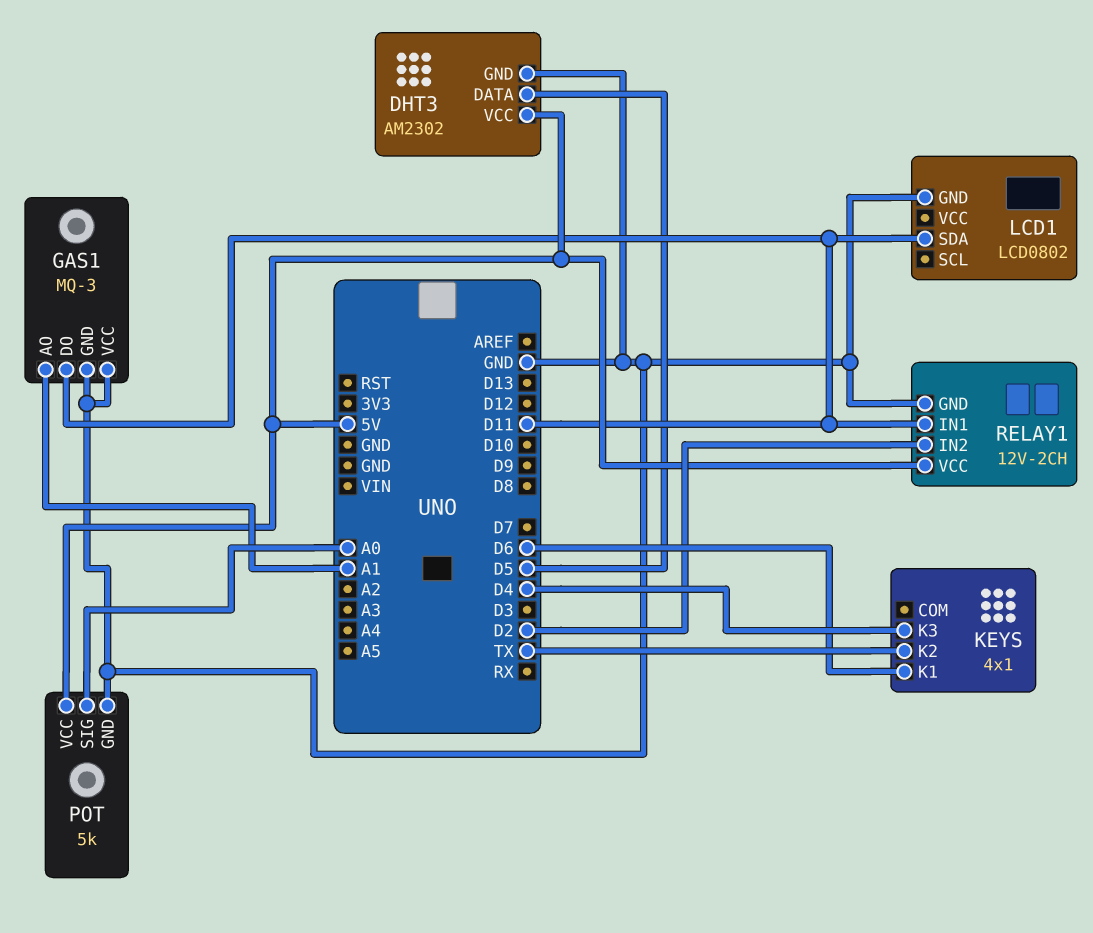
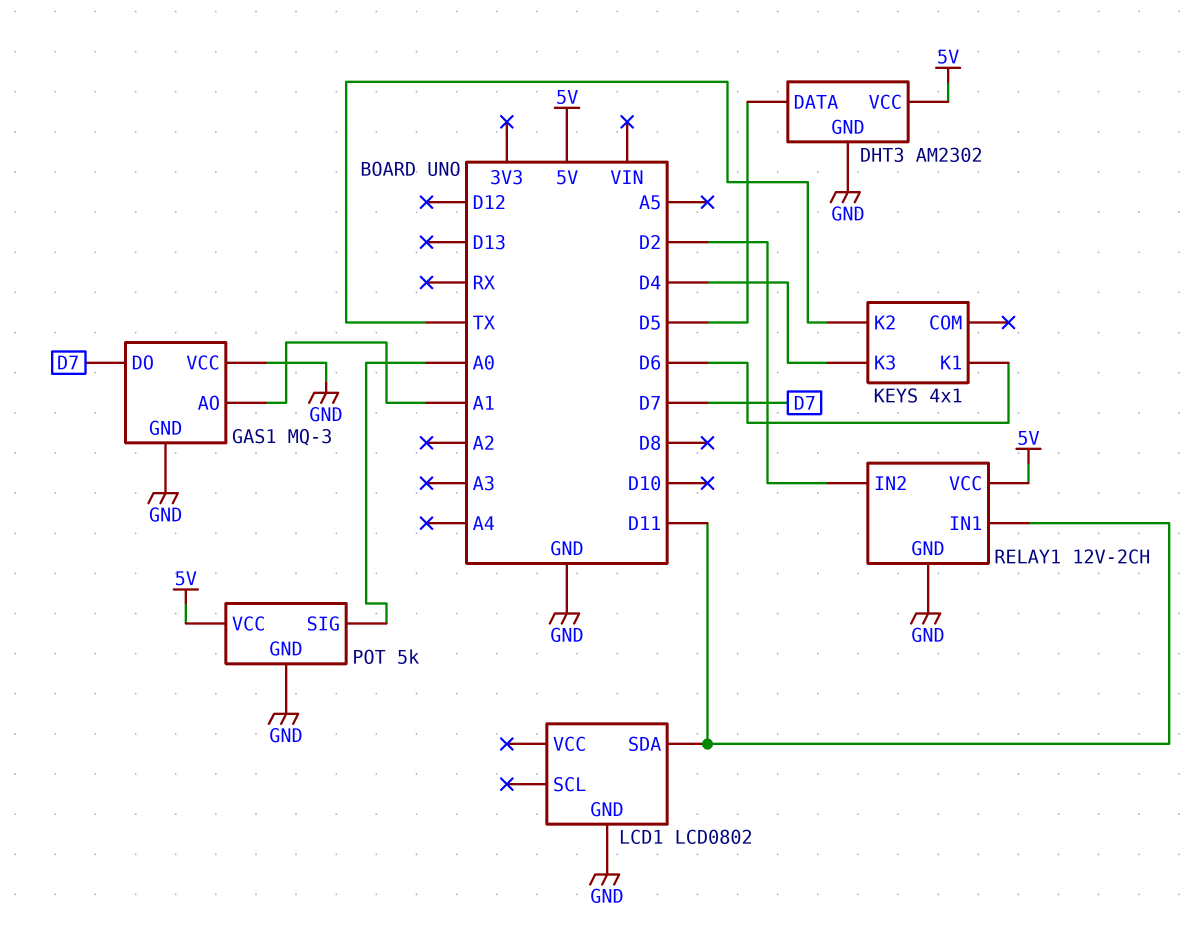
GAS1 pin DO: D11 -> D7

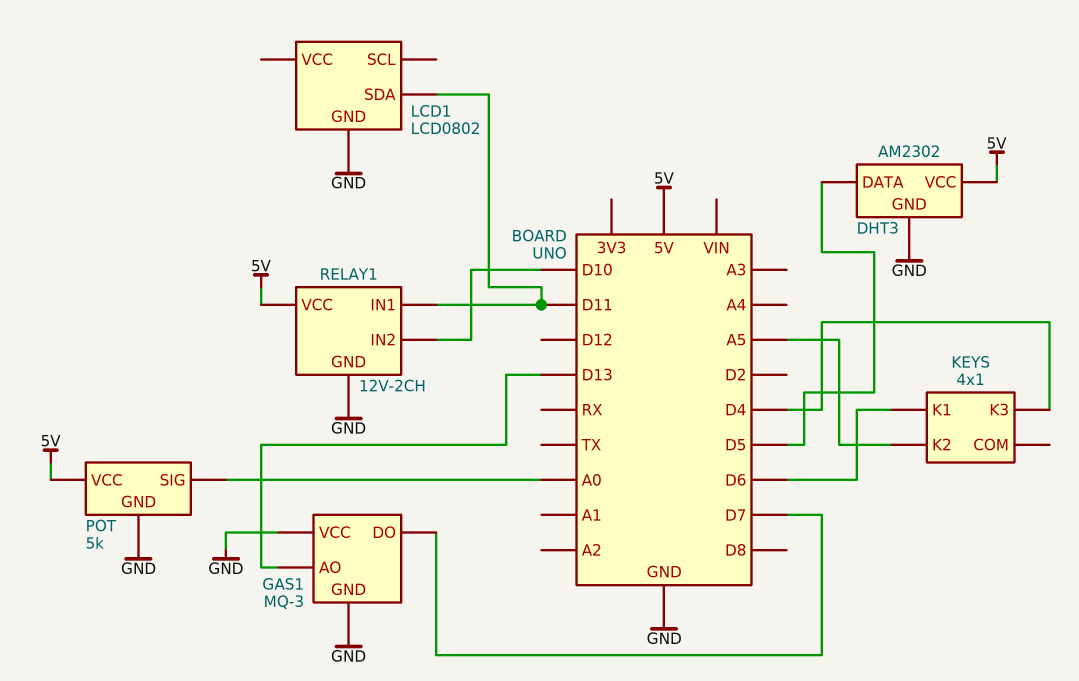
GAS1 pin AO: A1 -> D13
KEYS pin K2: TX -> A5
RELAY1 pin IN2: D2 -> D10

